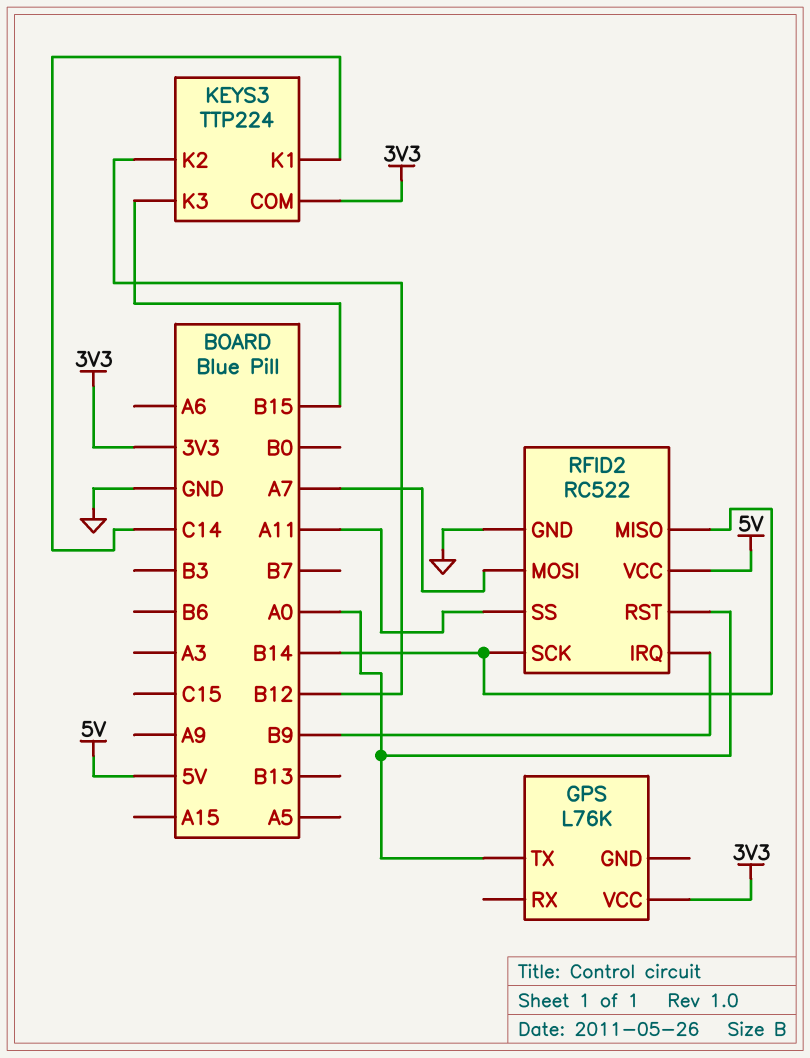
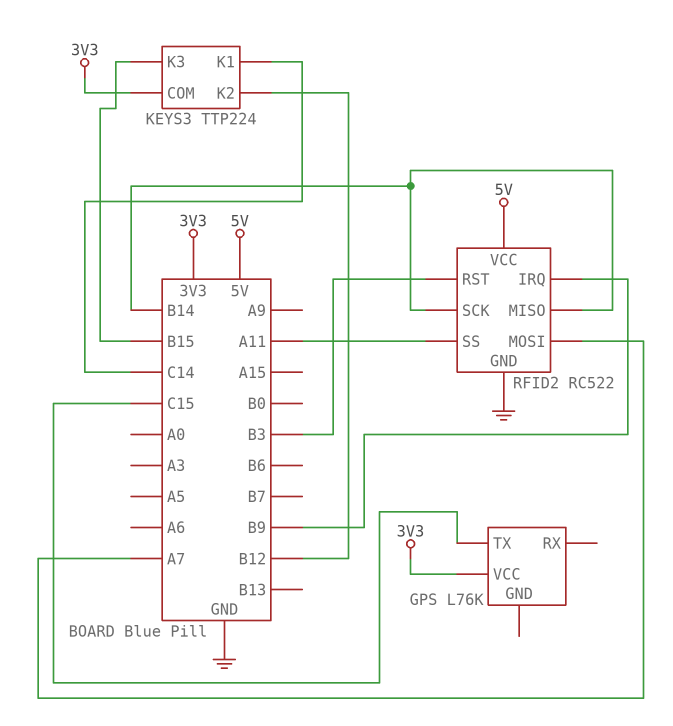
GPS pin TX: A0 -> C15
RFID2 pin RST: A0 -> B3

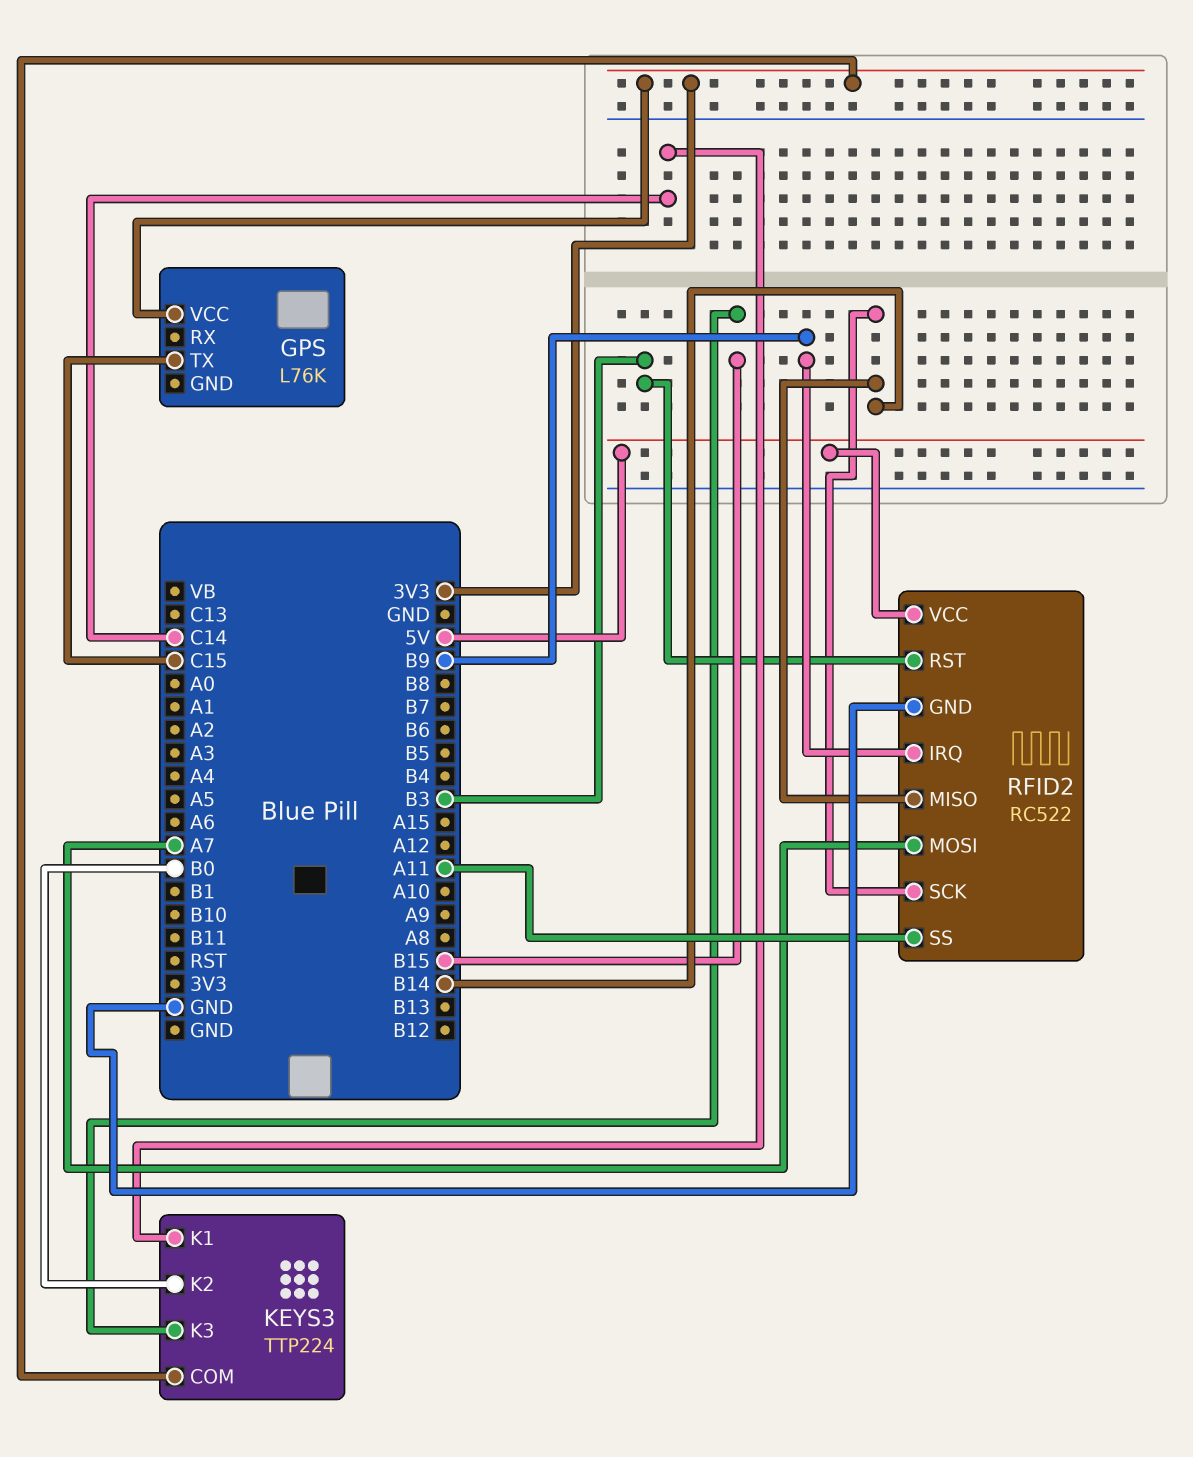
KEYS3 pin K2: B12 -> B0

